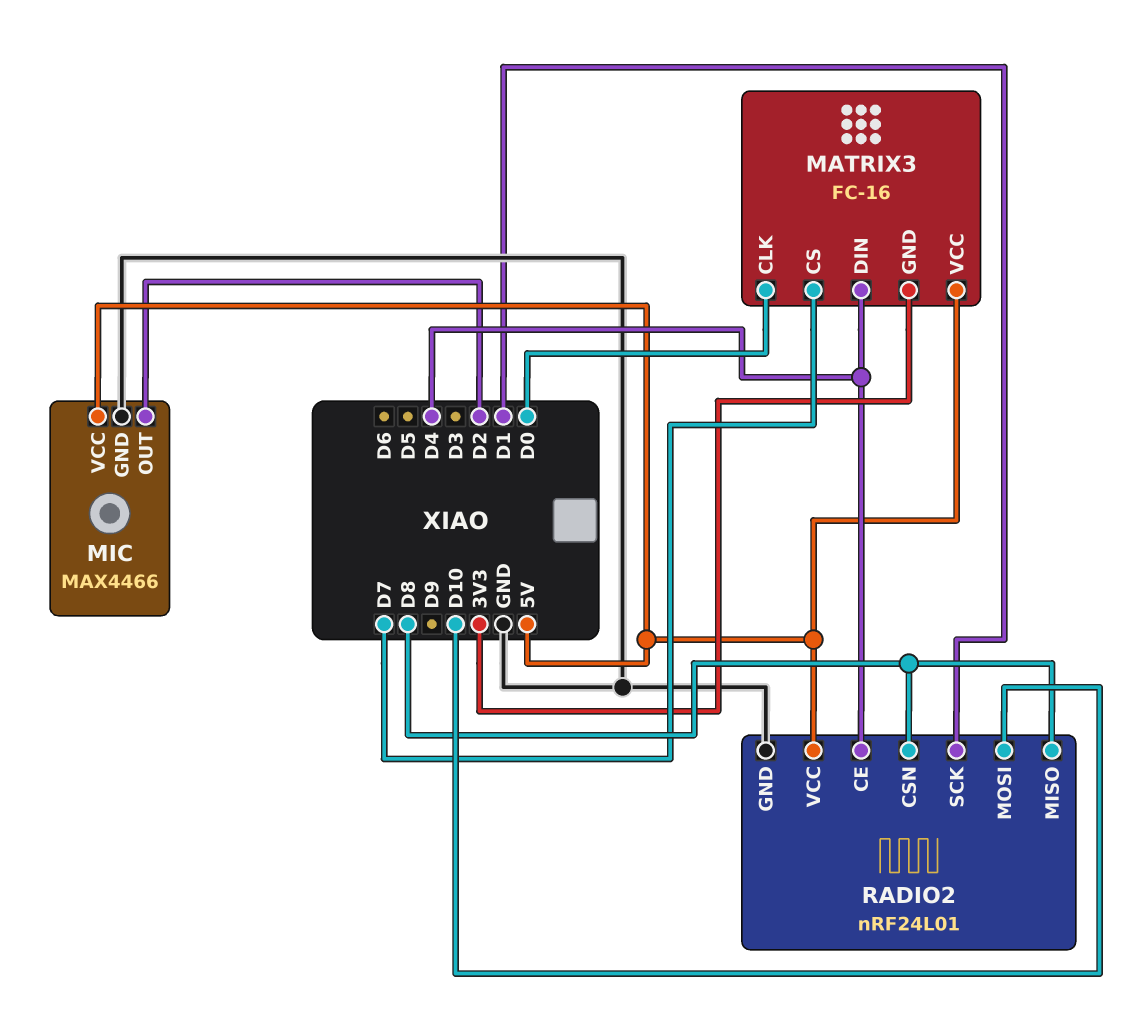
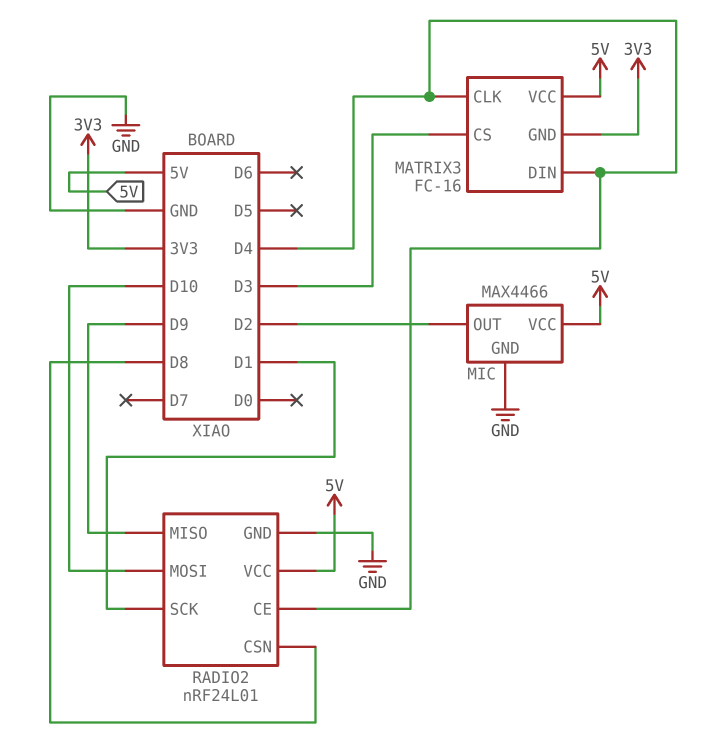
MATRIX3 pin CLK: D0 -> D4
MATRIX3 pin CS: D7 -> D3
RADIO2 pin MISO: D8 -> D9

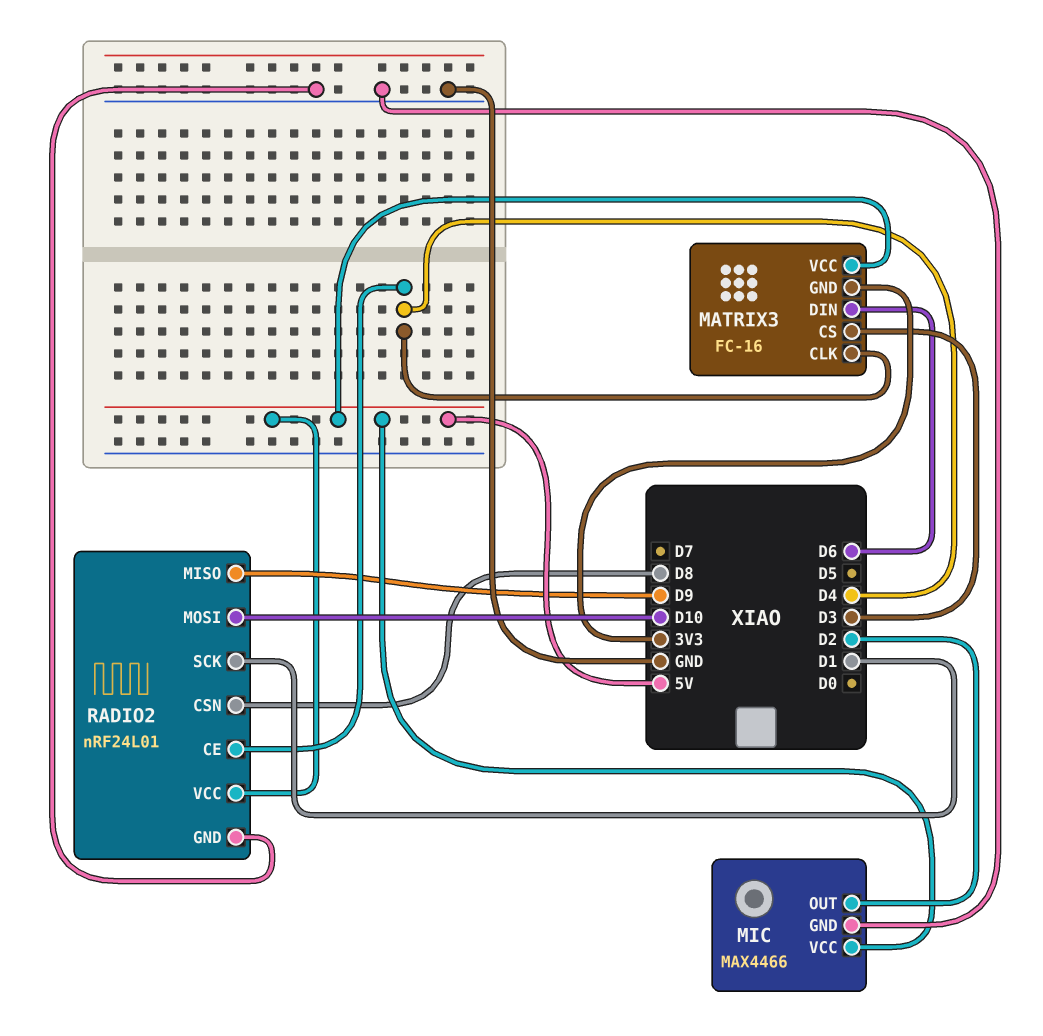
MATRIX3 pin DIN: D4 -> D6

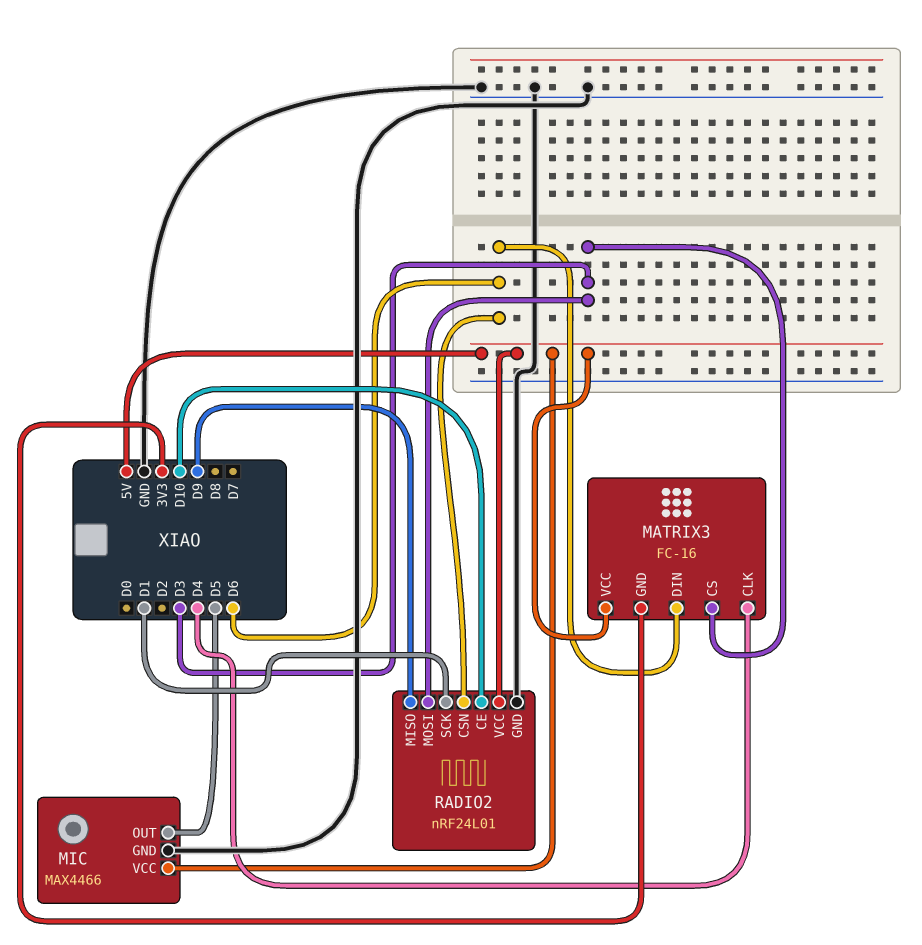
MIC pin OUT: D2 -> D5
RADIO2 pin CE: D4 -> D10
RADIO2 pin CSN: D8 -> D6
RADIO2 pin MOSI: D10 -> D3

